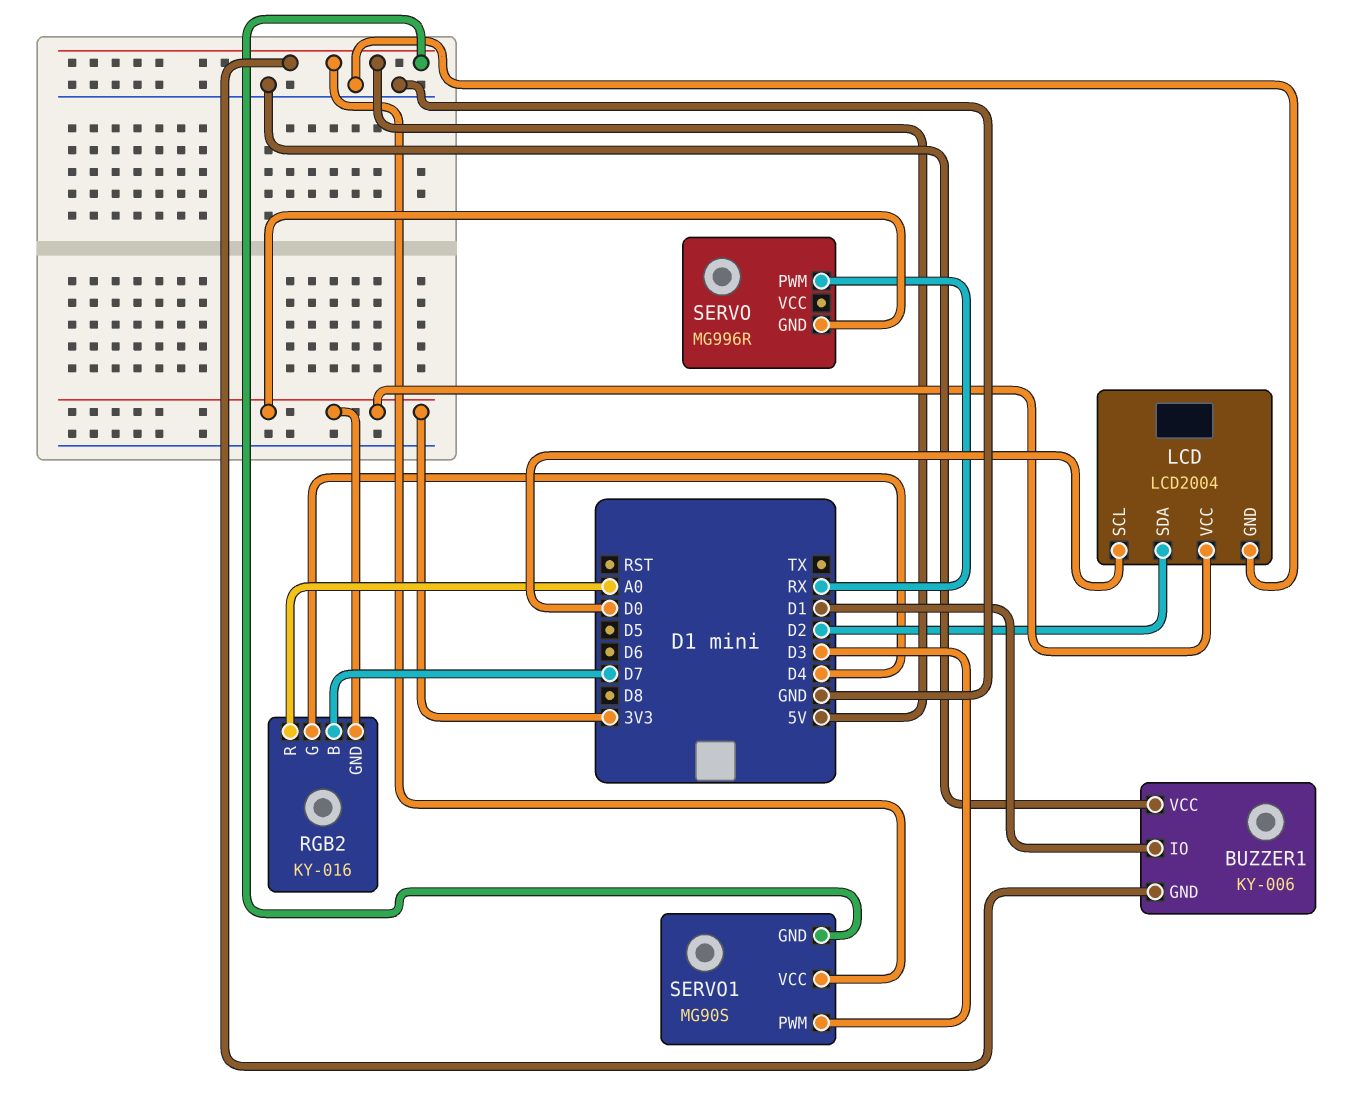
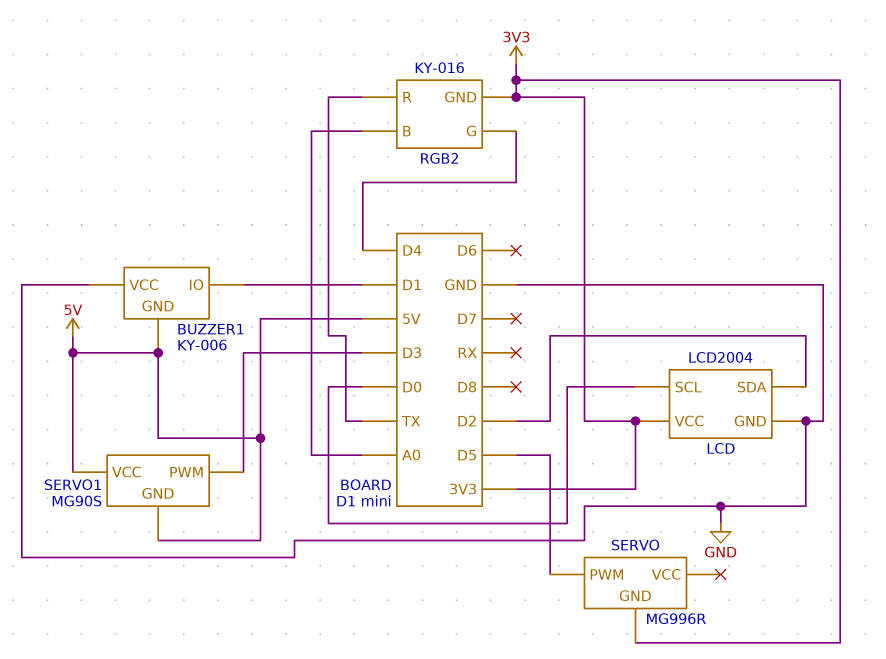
RGB2 pin B: D7 -> A0
RGB2 pin R: A0 -> TX
SERVO pin PWM: RX -> D5

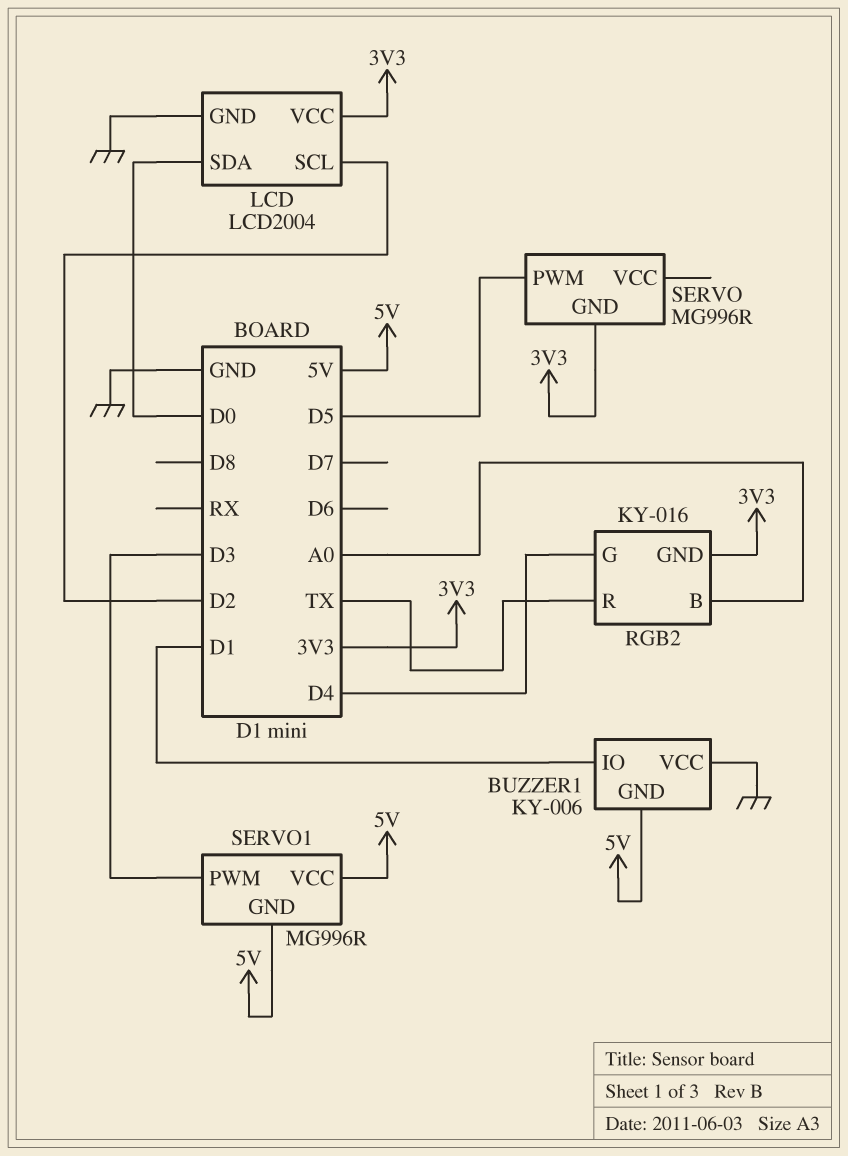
LCD pin SCL: D0 -> D2
LCD pin SDA: D2 -> D0
SERVO1: MG90S -> MG996R

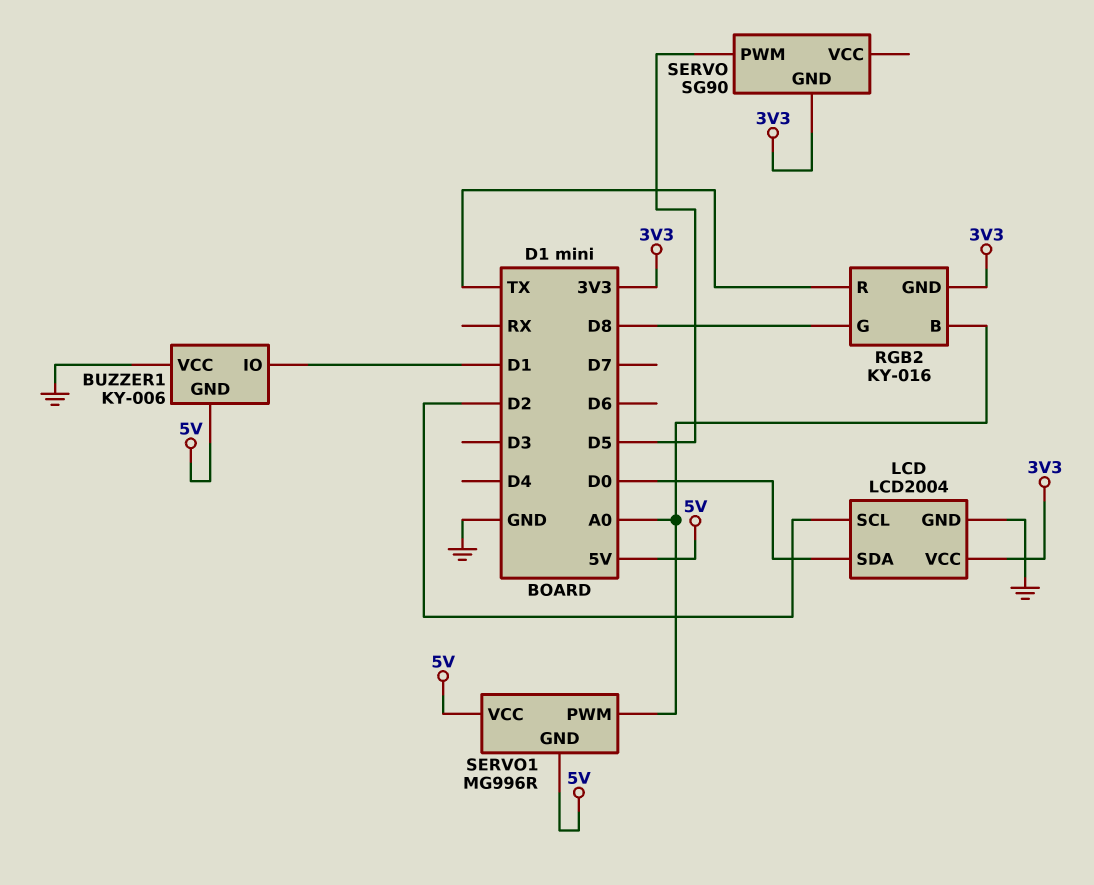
RGB2 pin G: D4 -> D8
SERVO: MG996R -> SG90
SERVO1 pin PWM: D3 -> A0

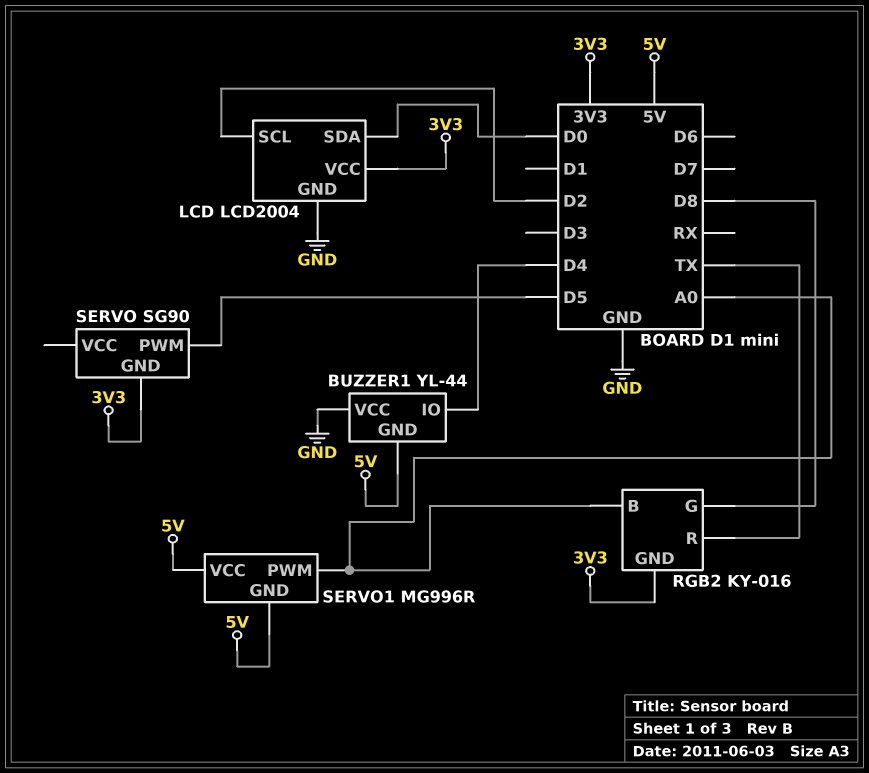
BUZZER1: KY-006 -> YL-44
BUZZER1 pin IO: D1 -> D4

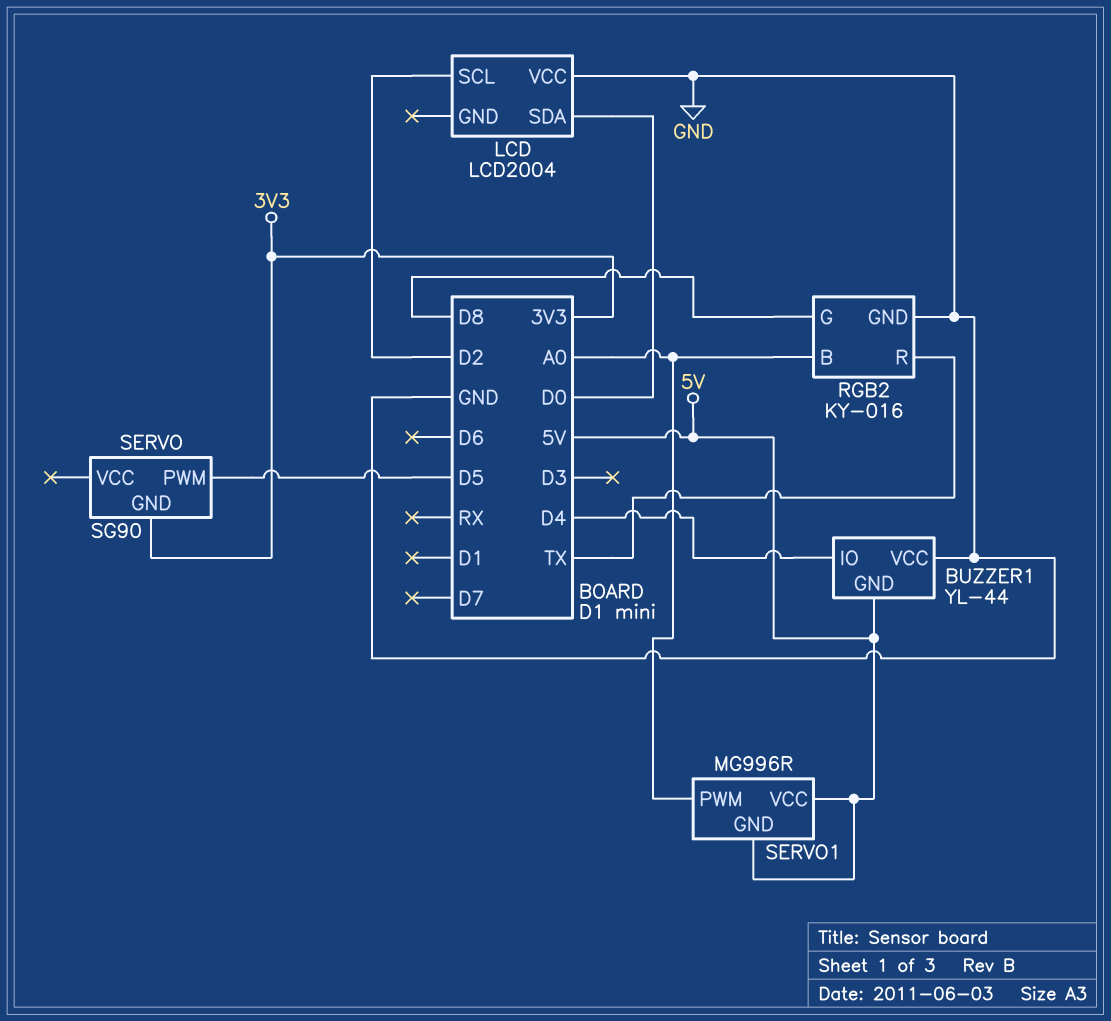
LCD pin GND: GND -> none
LCD pin VCC: 3V3 -> GND
RGB2 pin GND: 3V3 -> GND

